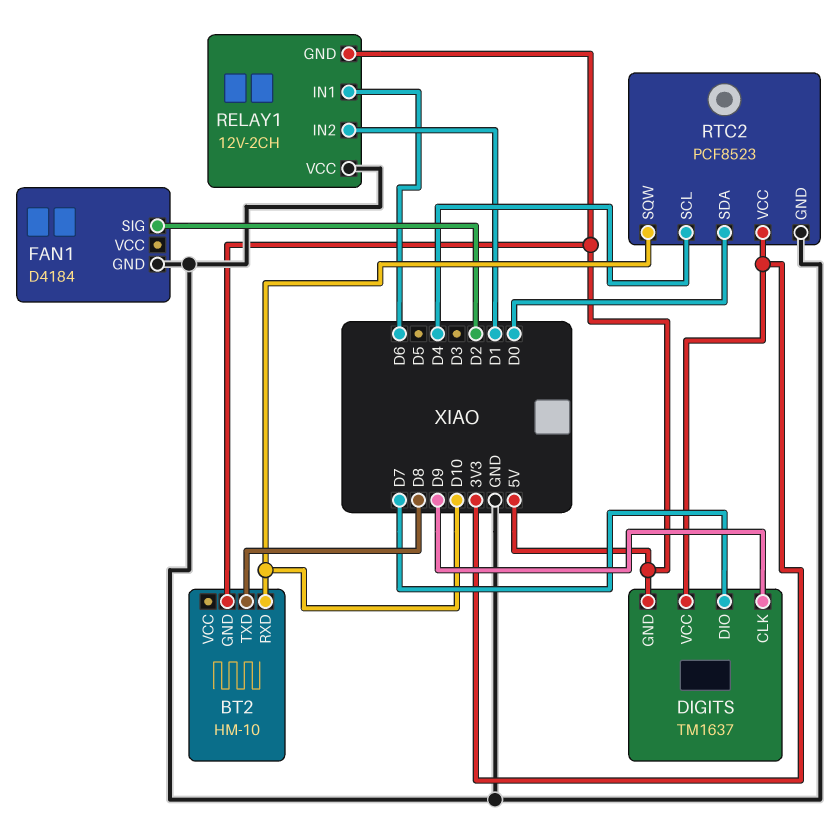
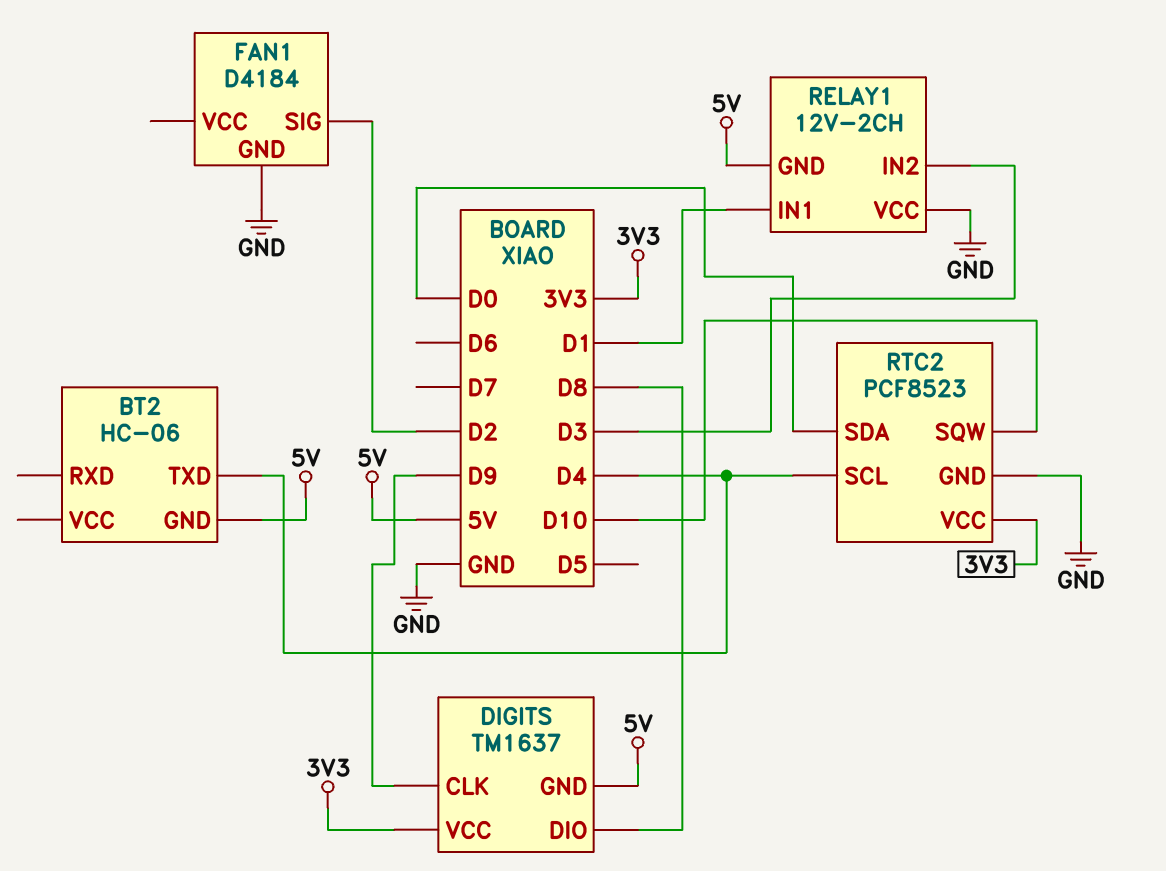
BT2: HM-10 -> HC-06
BT2 pin RXD: D10 -> none
BT2 pin TXD: D8 -> D4
DIGITS pin DIO: D7 -> D8
RELAY1 pin IN1: D6 -> D1
RELAY1 pin IN2: D1 -> D3

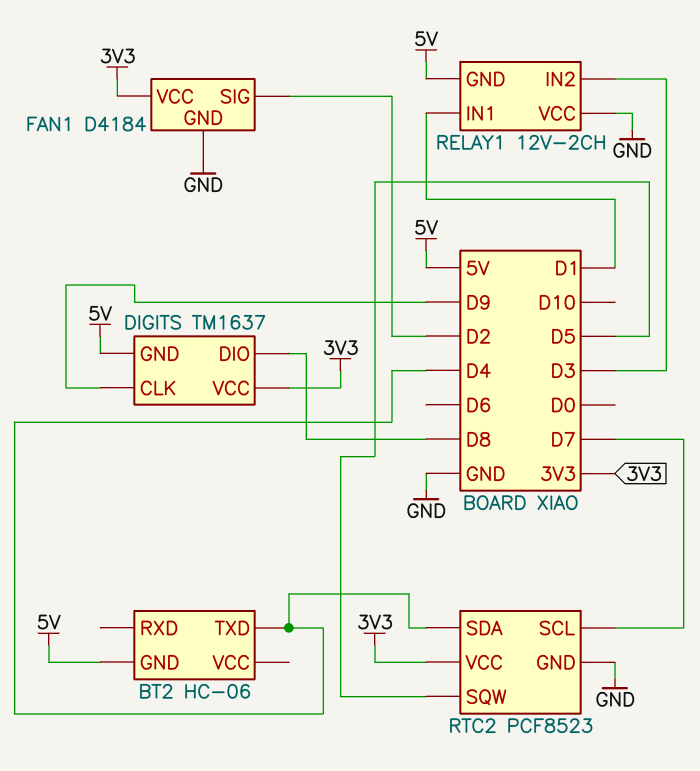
FAN1 pin VCC: none -> 3V3
RTC2 pin SCL: D4 -> D7
RTC2 pin SDA: D0 -> D4
RTC2 pin SQW: D10 -> D5

